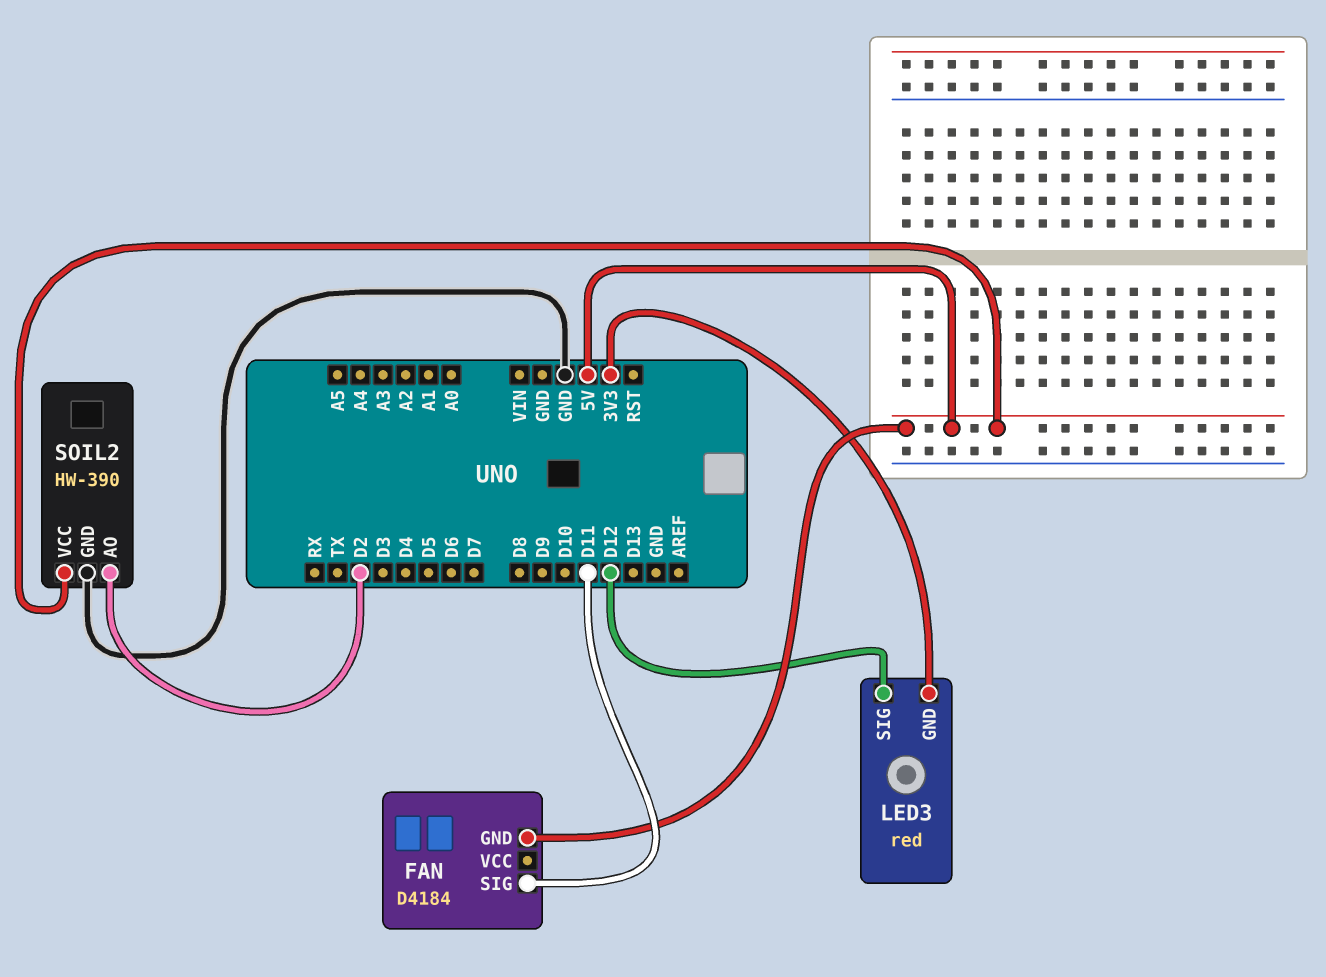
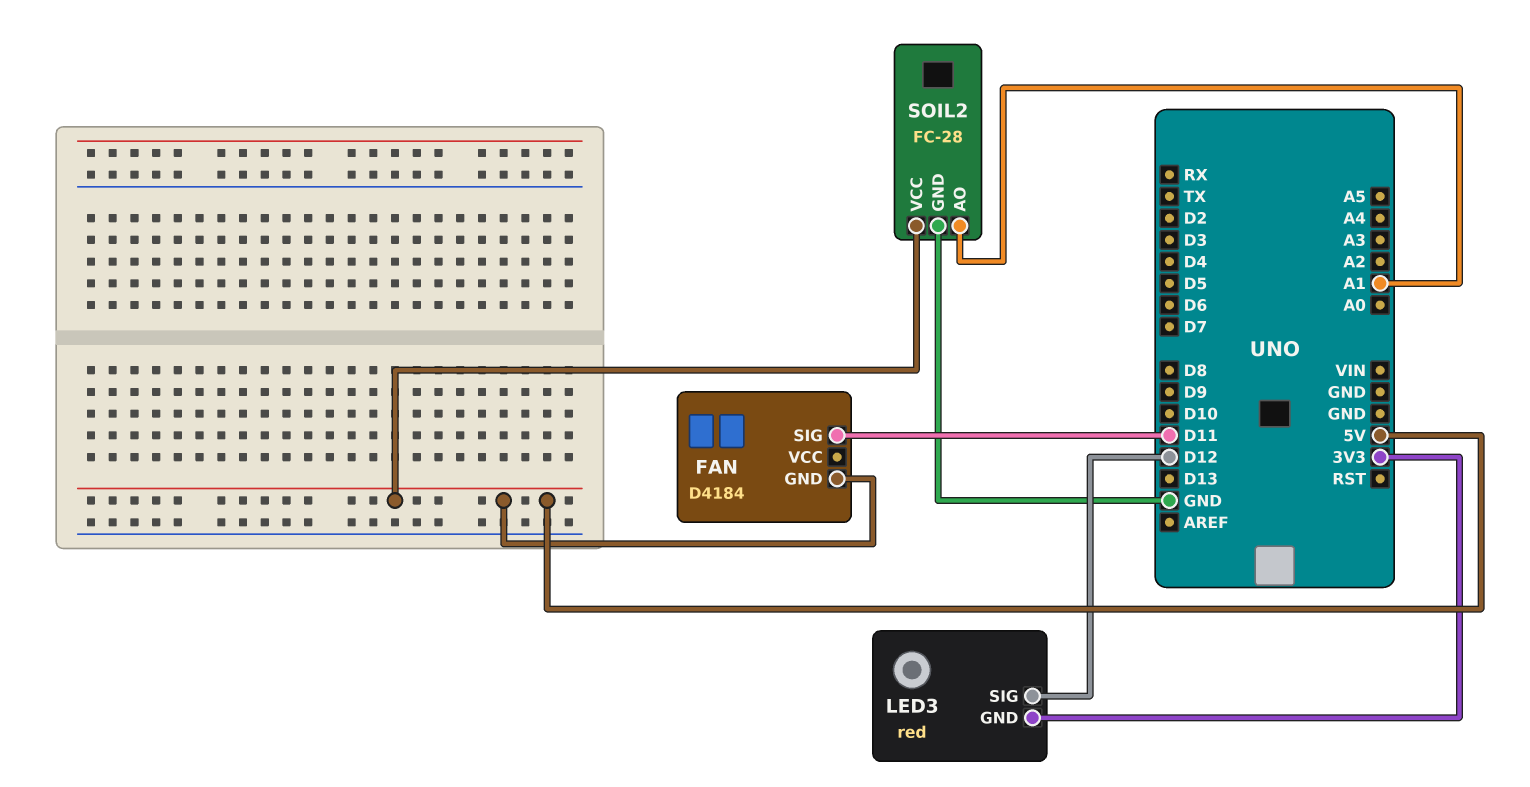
SOIL2: HW-390 -> FC-28
SOIL2 pin AO: D2 -> A1

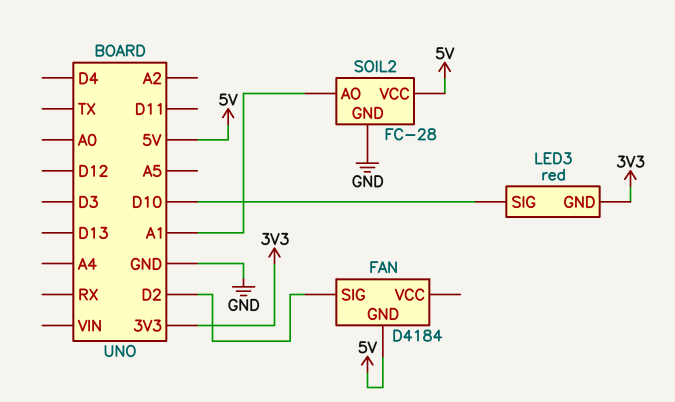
FAN pin SIG: D11 -> D2
LED3 pin SIG: D12 -> D10

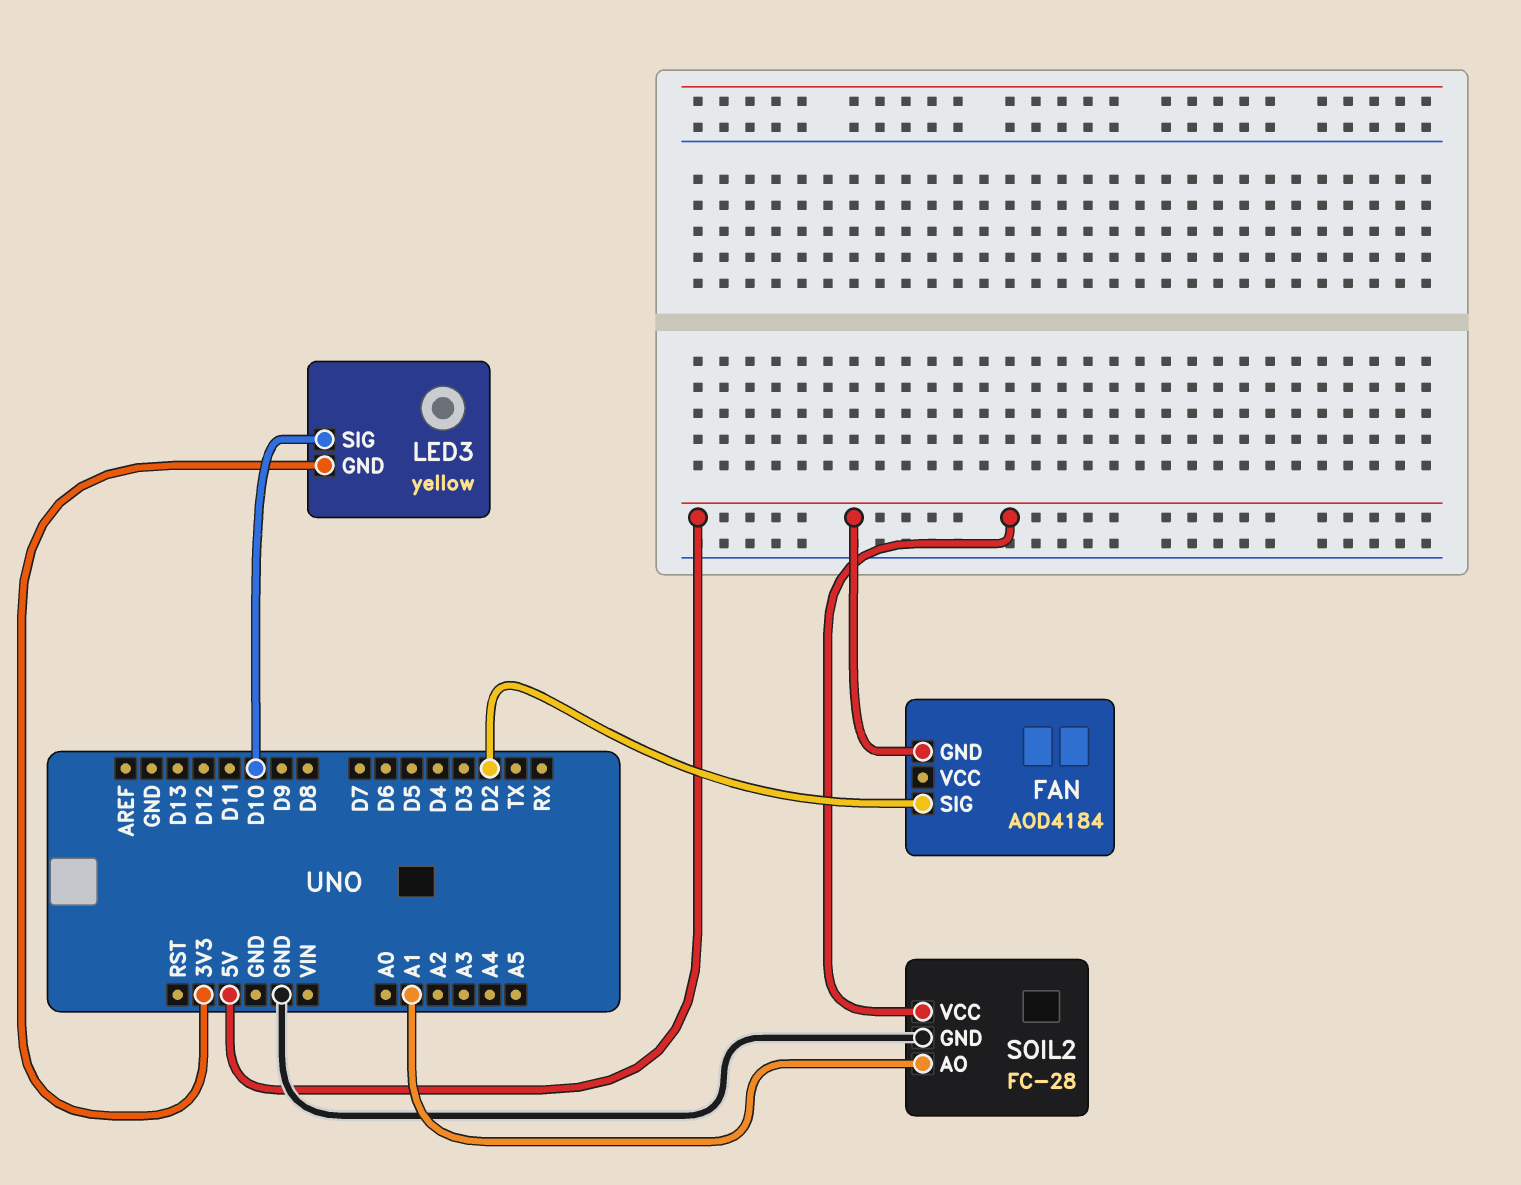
FAN: D4184 -> AOD4184
LED3: red -> yellow

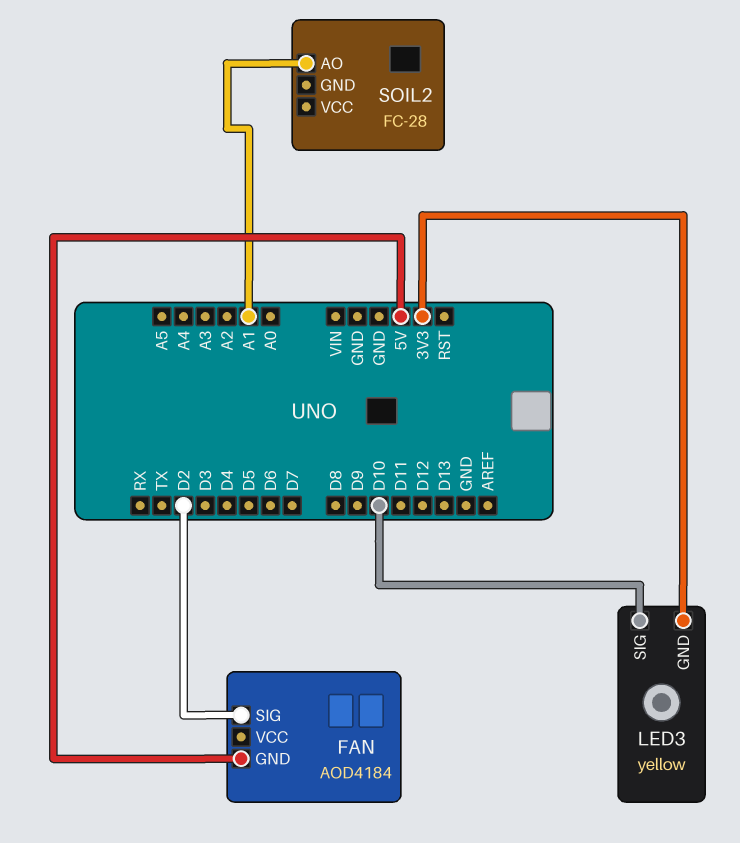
SOIL2 pin GND: GND -> none
SOIL2 pin VCC: 5V -> none

